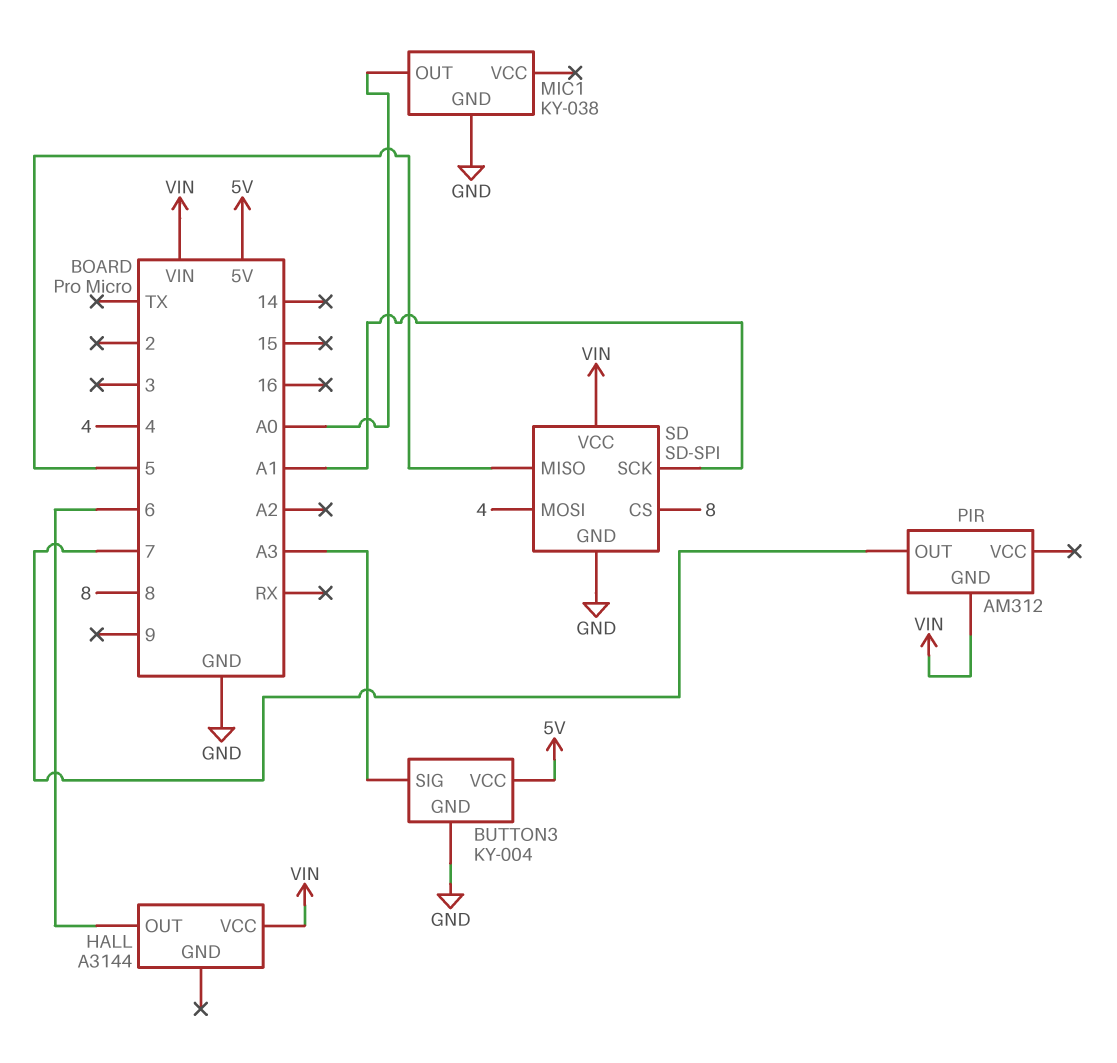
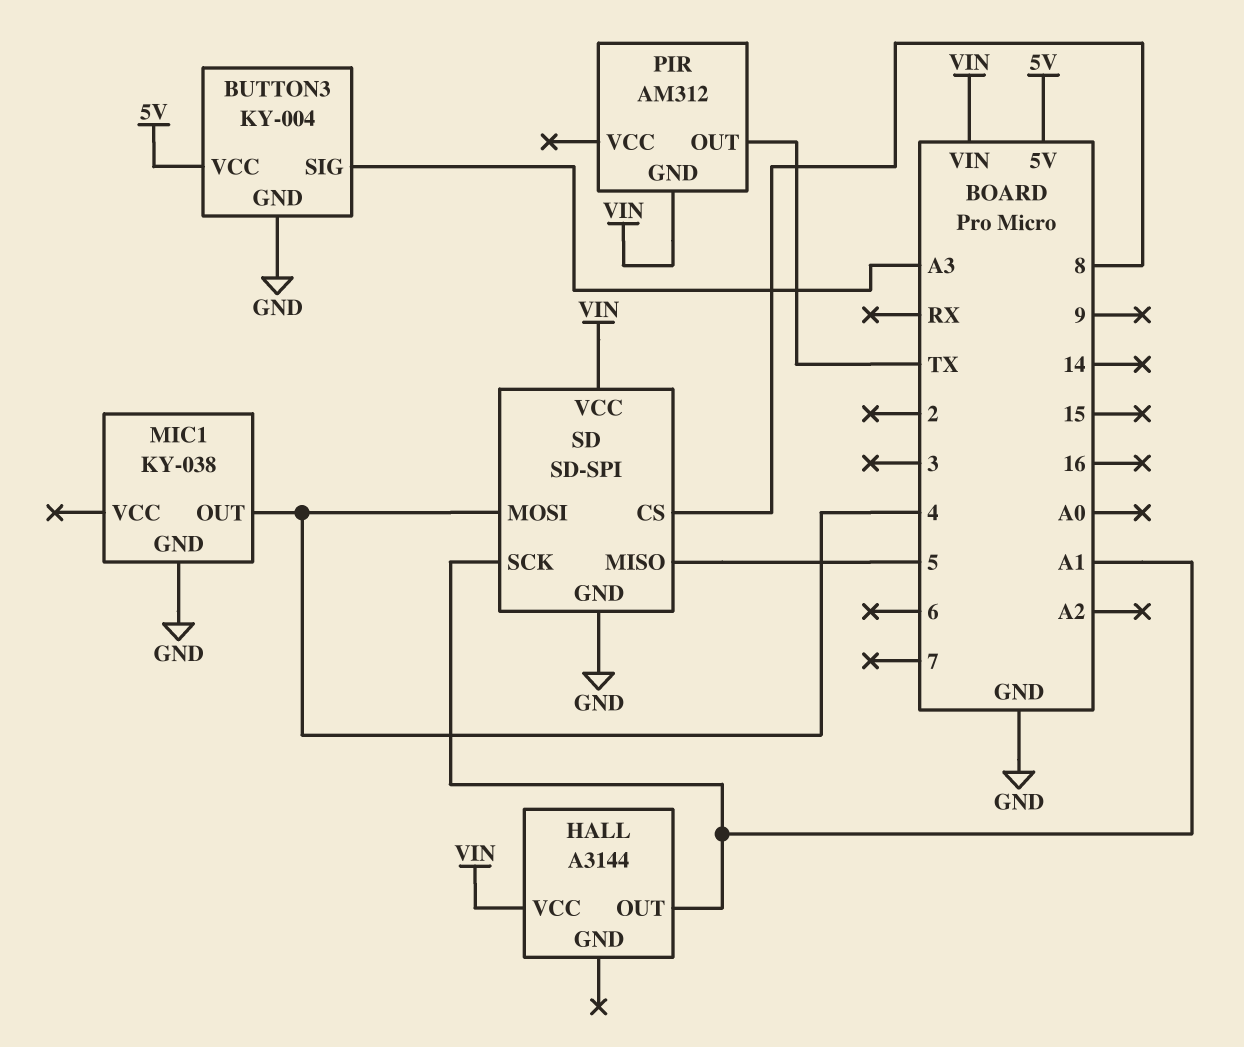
HALL pin OUT: 6 -> A1
MIC1 pin OUT: A0 -> 4
PIR pin OUT: 7 -> TX

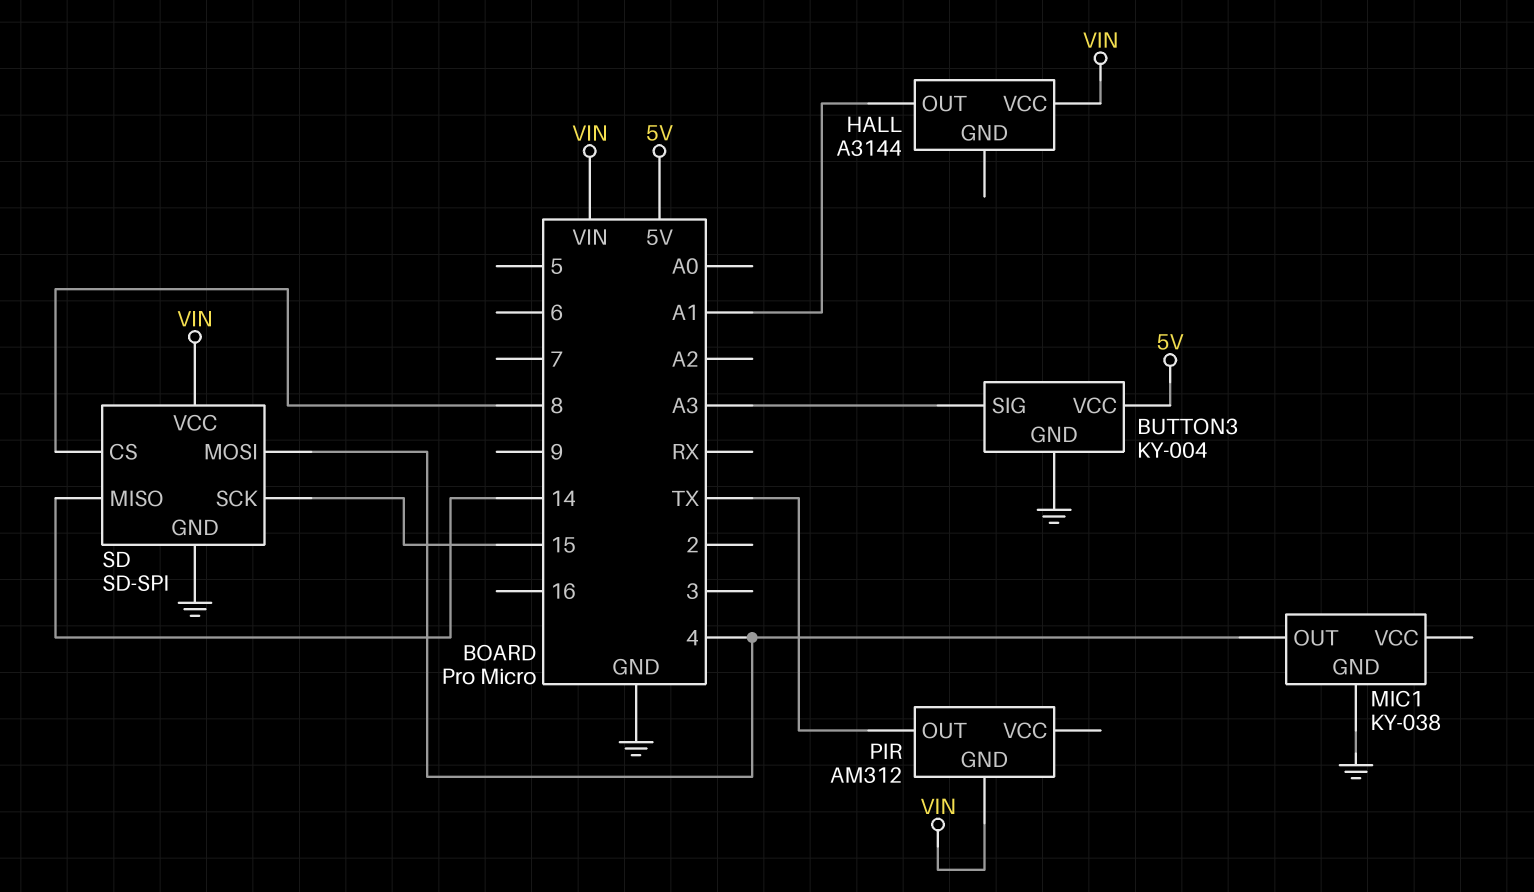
SD pin MISO: 5 -> 14
SD pin SCK: A1 -> 15

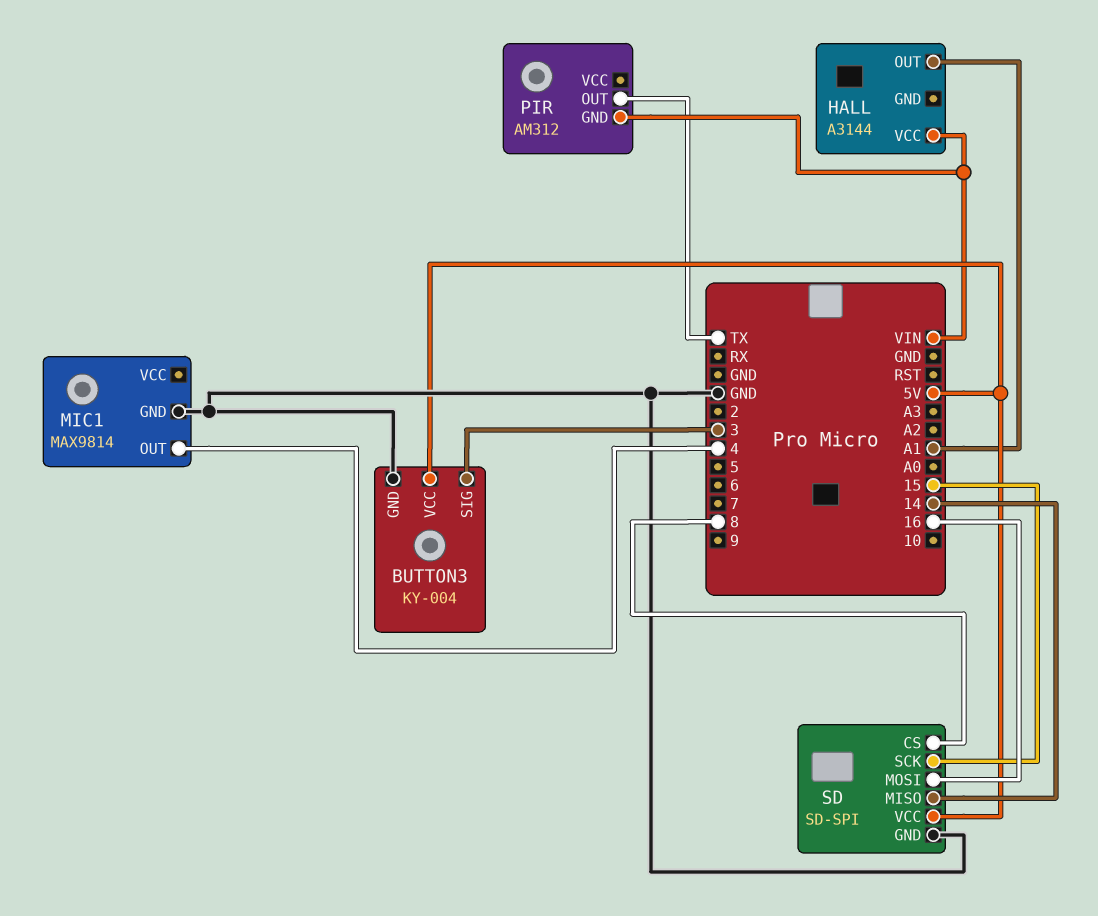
BUTTON3 pin SIG: A3 -> 3
MIC1: KY-038 -> MAX9814
SD pin MOSI: 4 -> 16
SD pin VCC: VIN -> 5V

